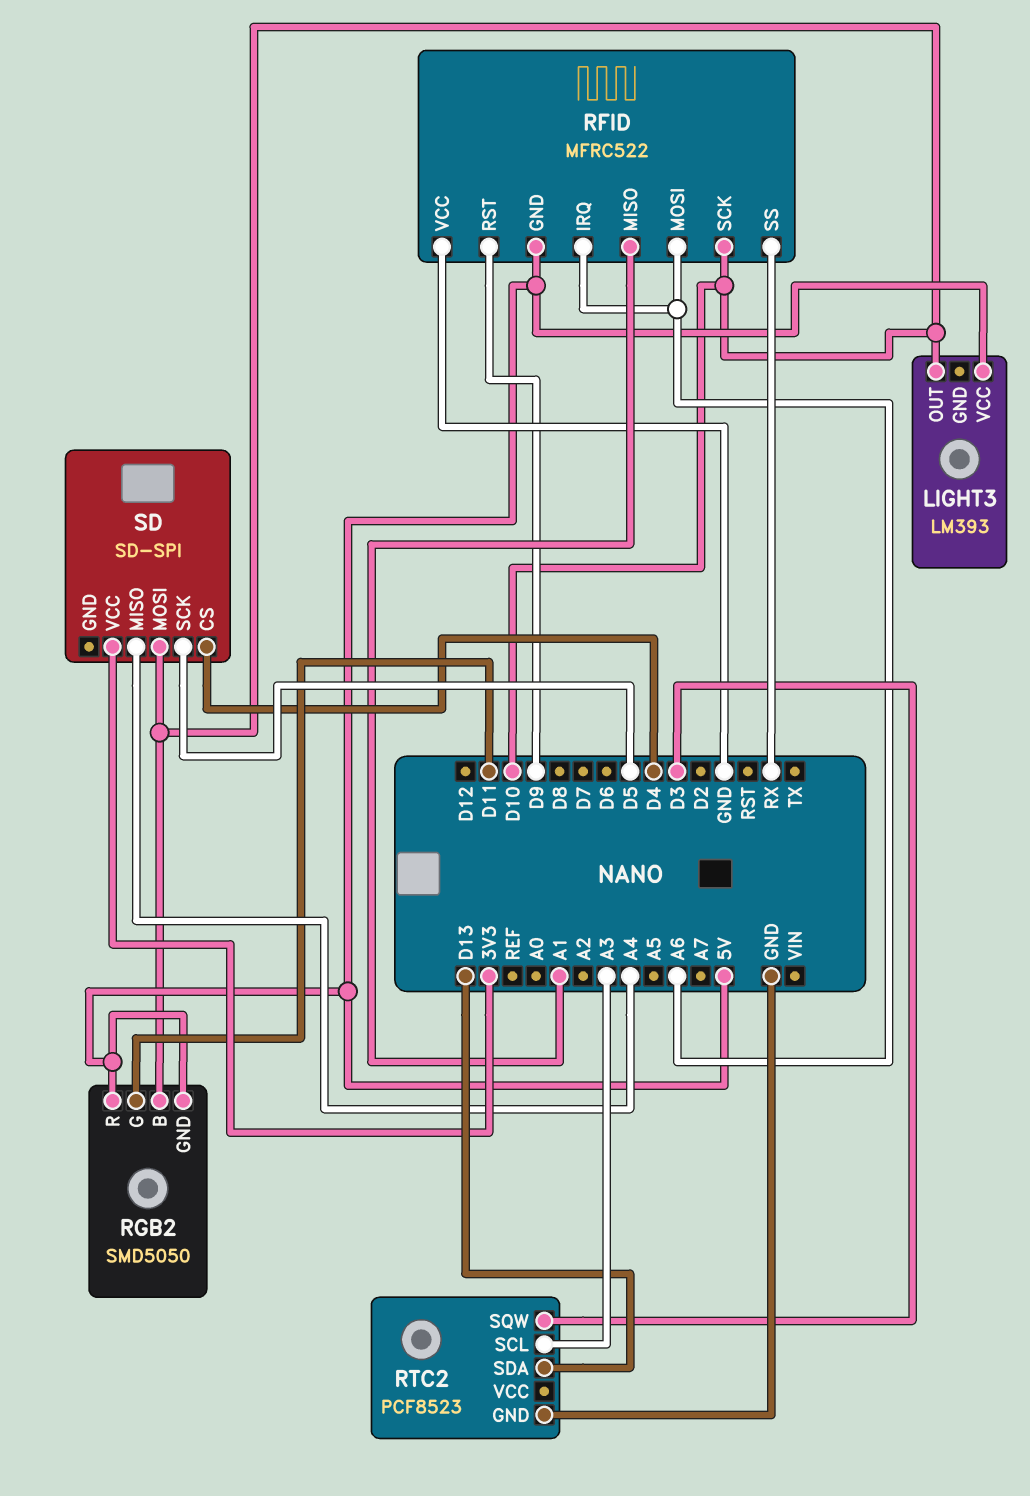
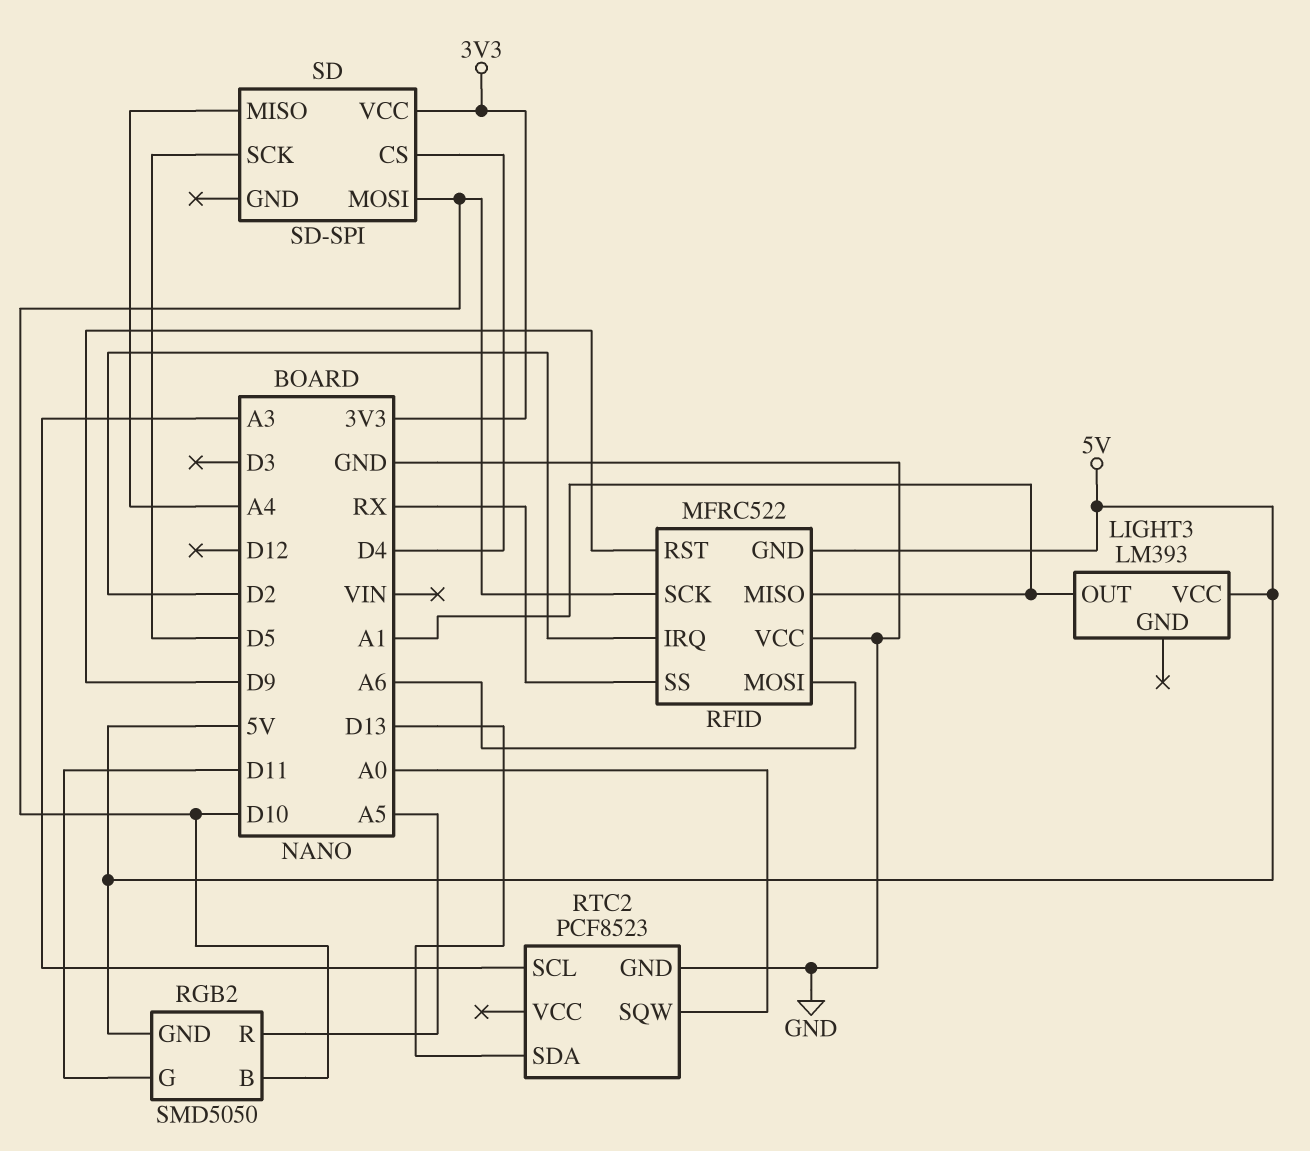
LIGHT3 pin OUT: D10 -> A1
RFID pin IRQ: A6 -> D2
RGB2 pin R: 5V -> A5
RTC2 pin SQW: D3 -> A0

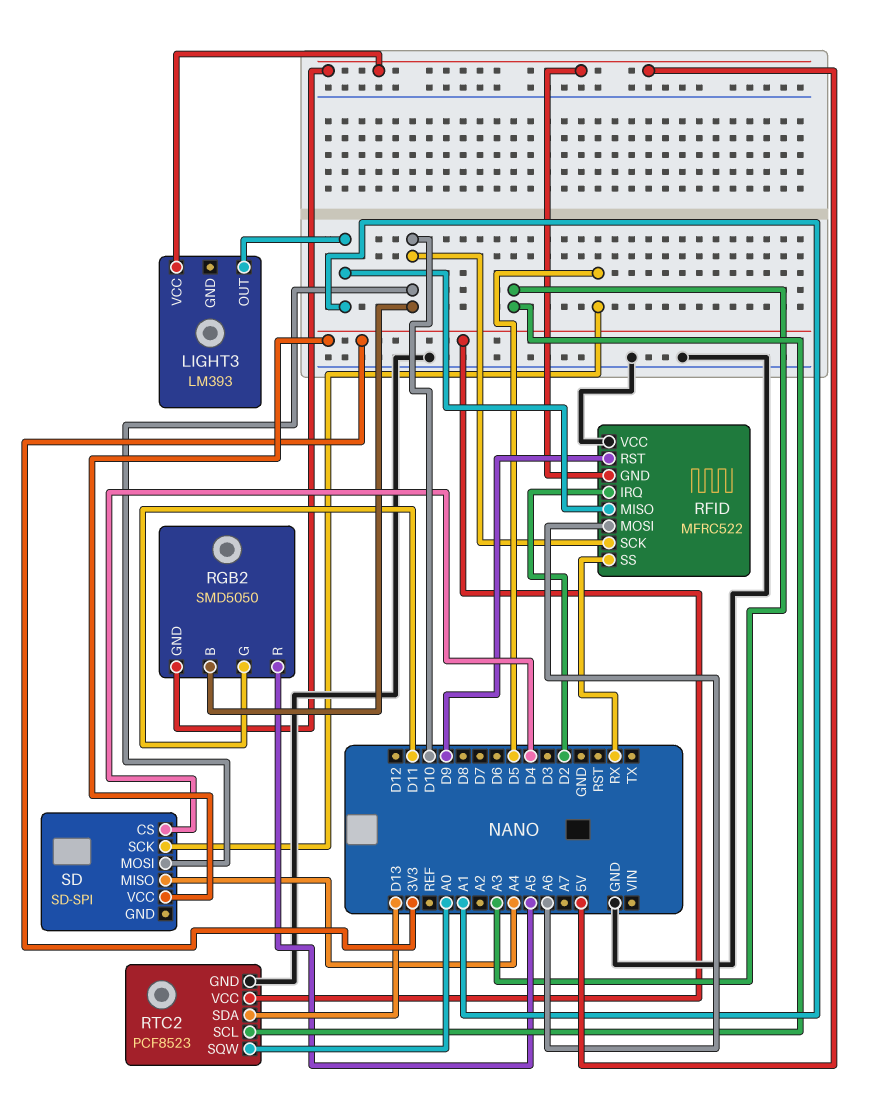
RTC2 pin VCC: none -> 3V3

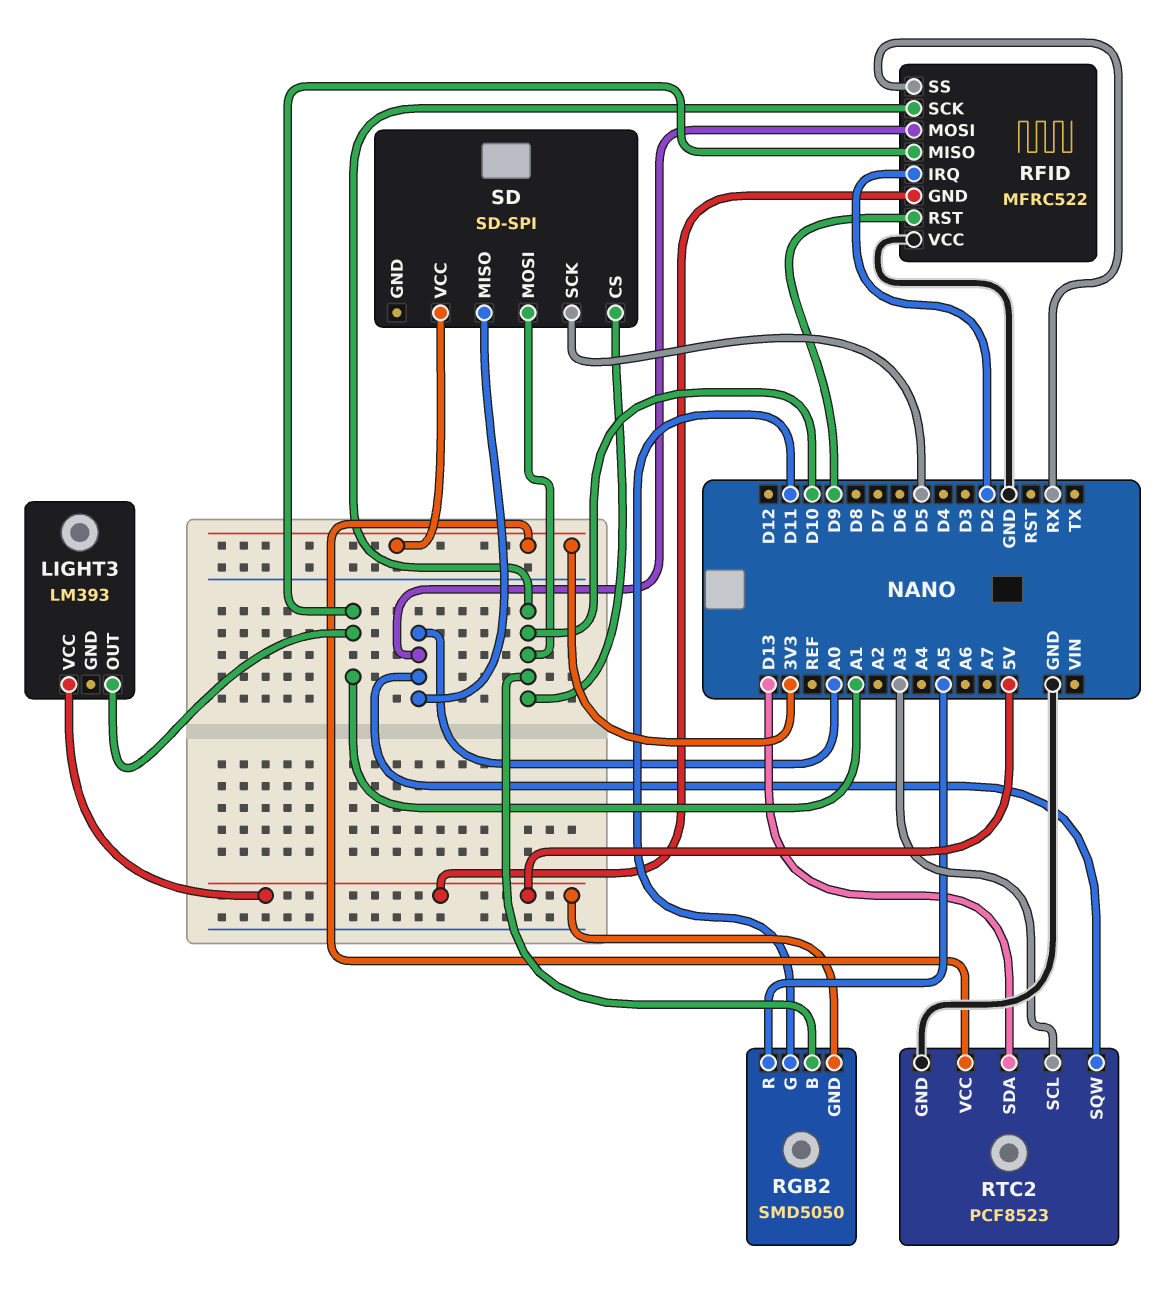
RFID pin MOSI: A6 -> A0
SD pin CS: D4 -> D10
SD pin MISO: A4 -> A0

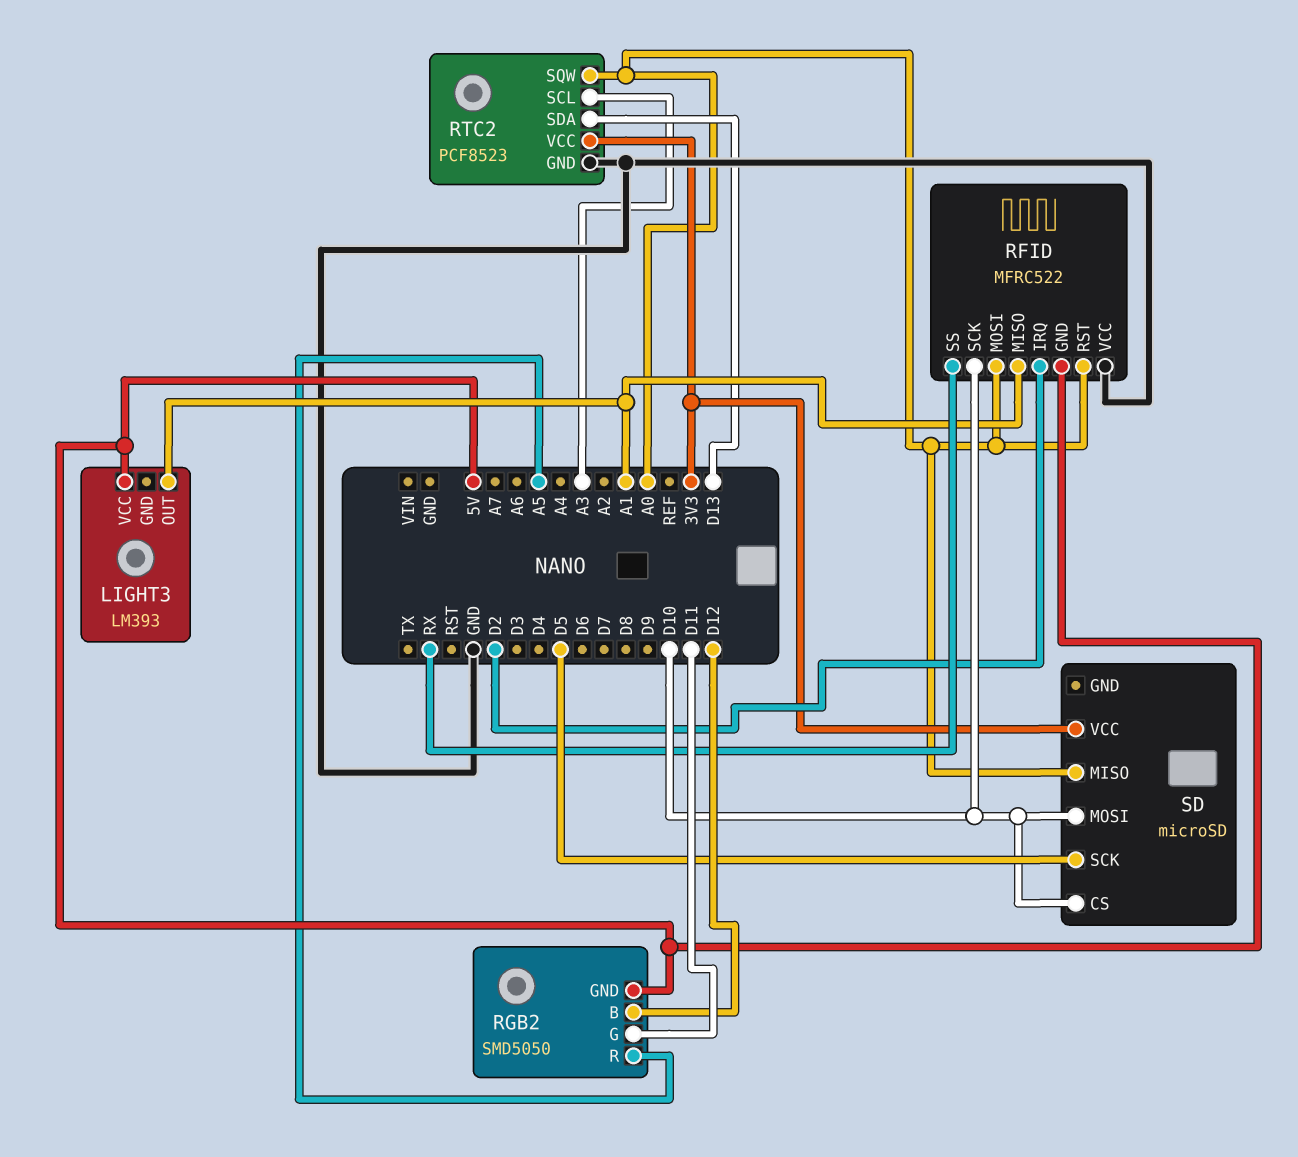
RFID pin RST: D9 -> A0
RGB2 pin B: D10 -> D12
SD: SD-SPI -> microSD

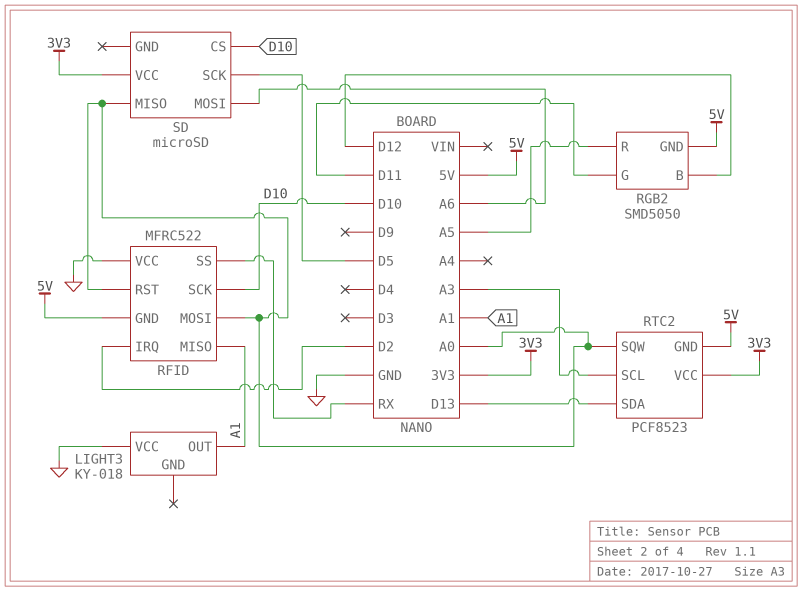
LIGHT3: LM393 -> KY-018
LIGHT3 pin VCC: 5V -> GND
RTC2 pin GND: GND -> 5V
SD pin MOSI: D10 -> A6

